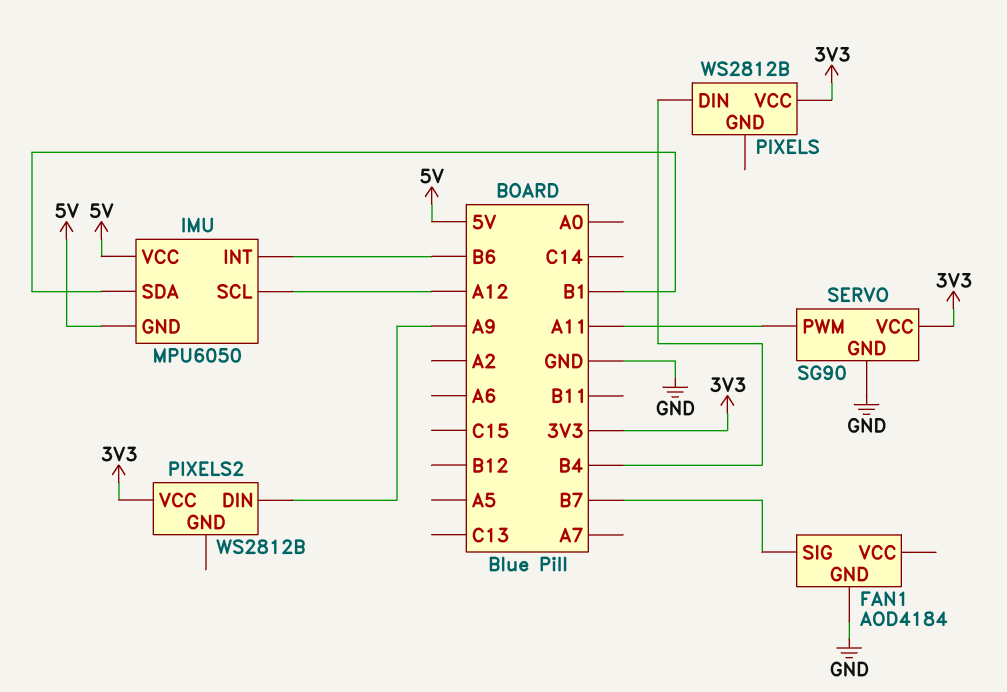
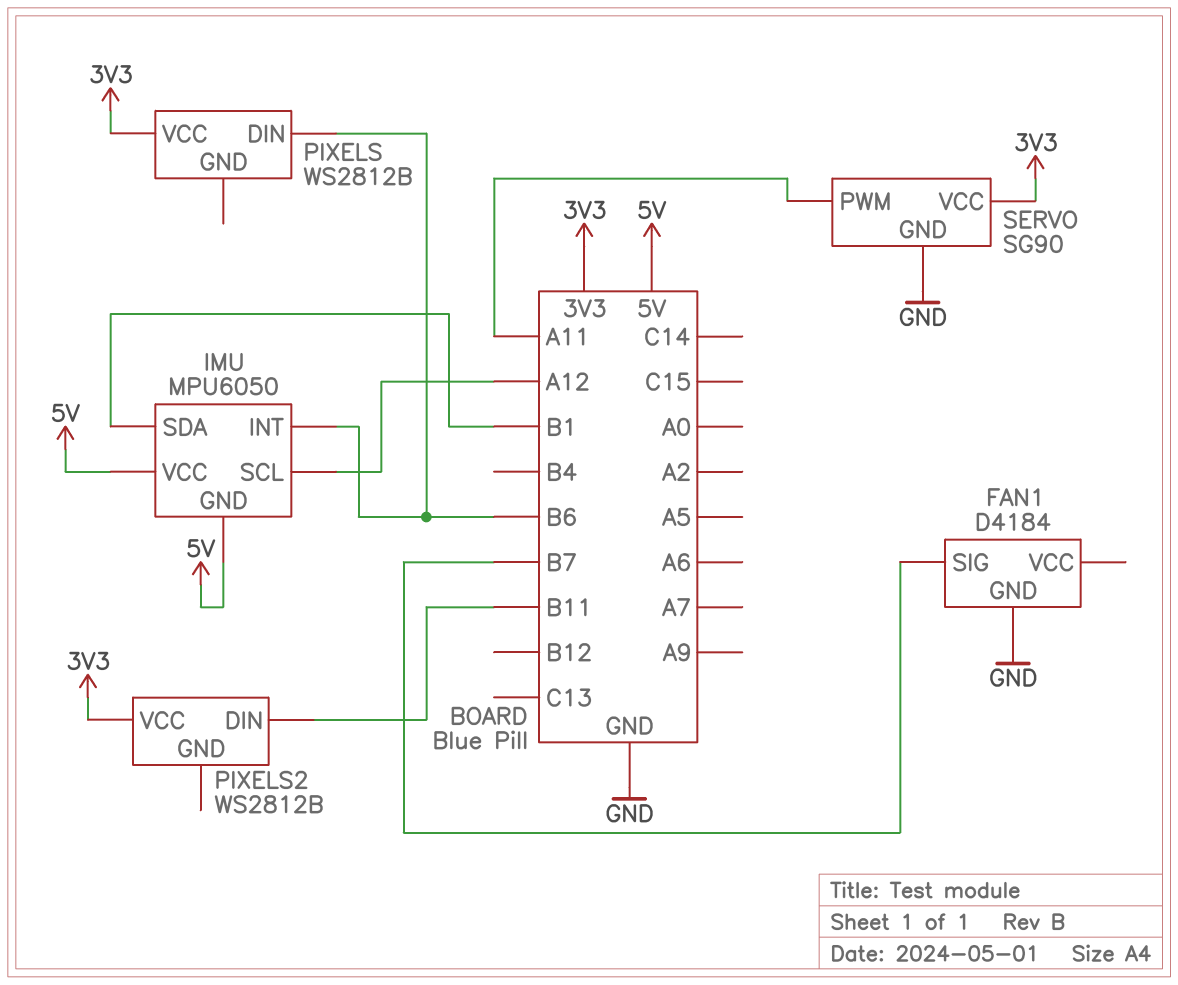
FAN1: AOD4184 -> D4184
PIXELS pin DIN: B4 -> B6
PIXELS2 pin DIN: A9 -> B11

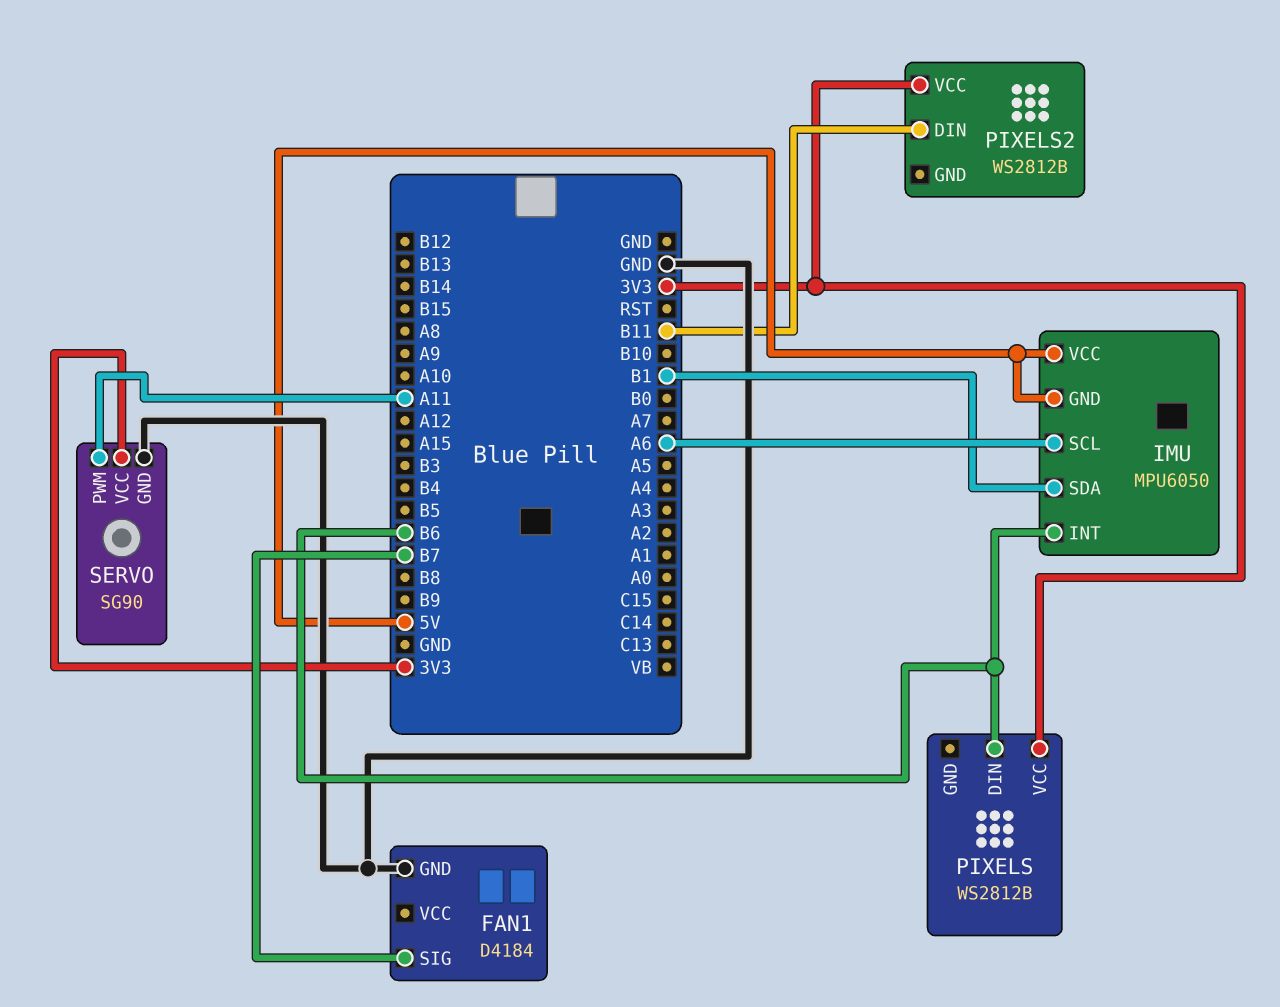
IMU pin SCL: A12 -> A6

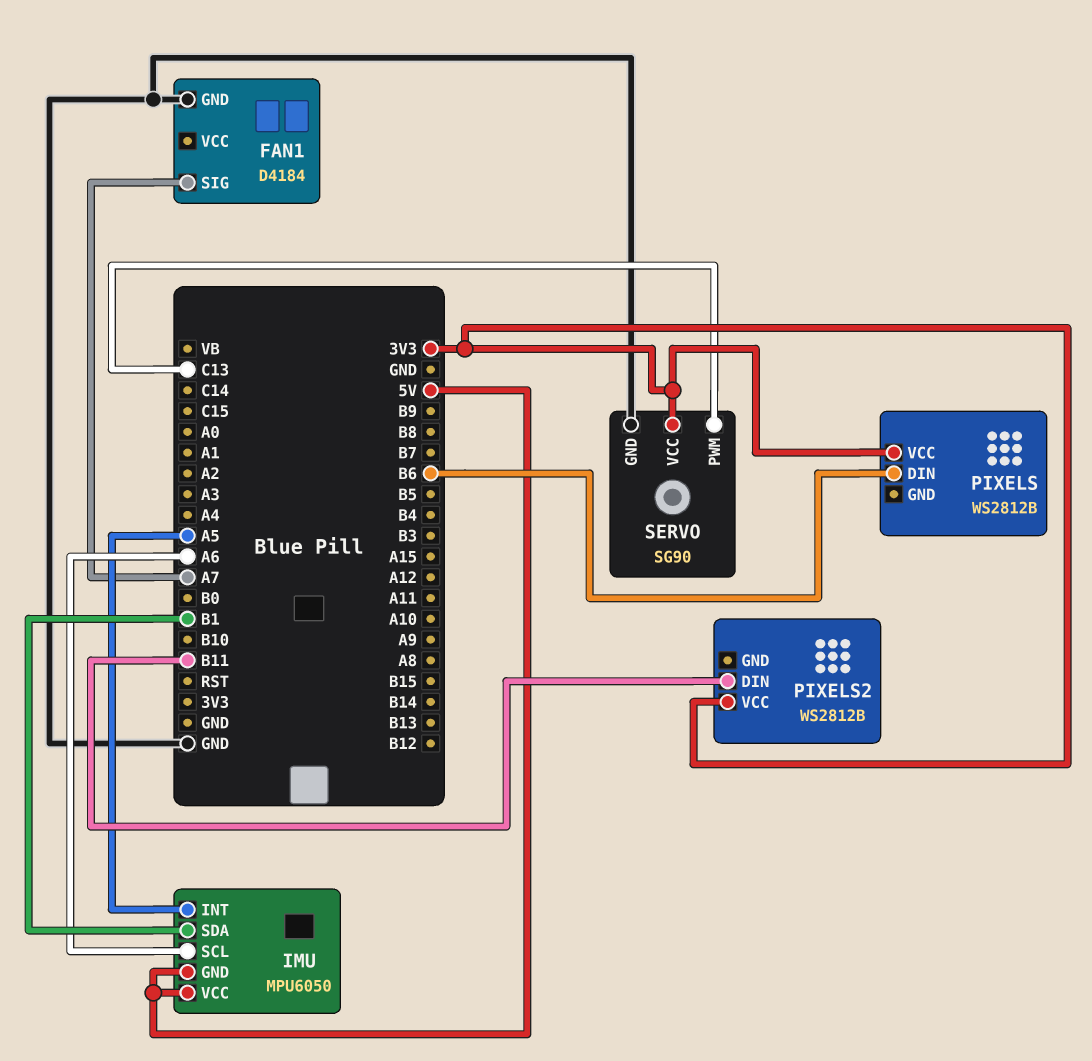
FAN1 pin SIG: B7 -> A7
IMU pin INT: B6 -> A5
SERVO pin PWM: A11 -> C13

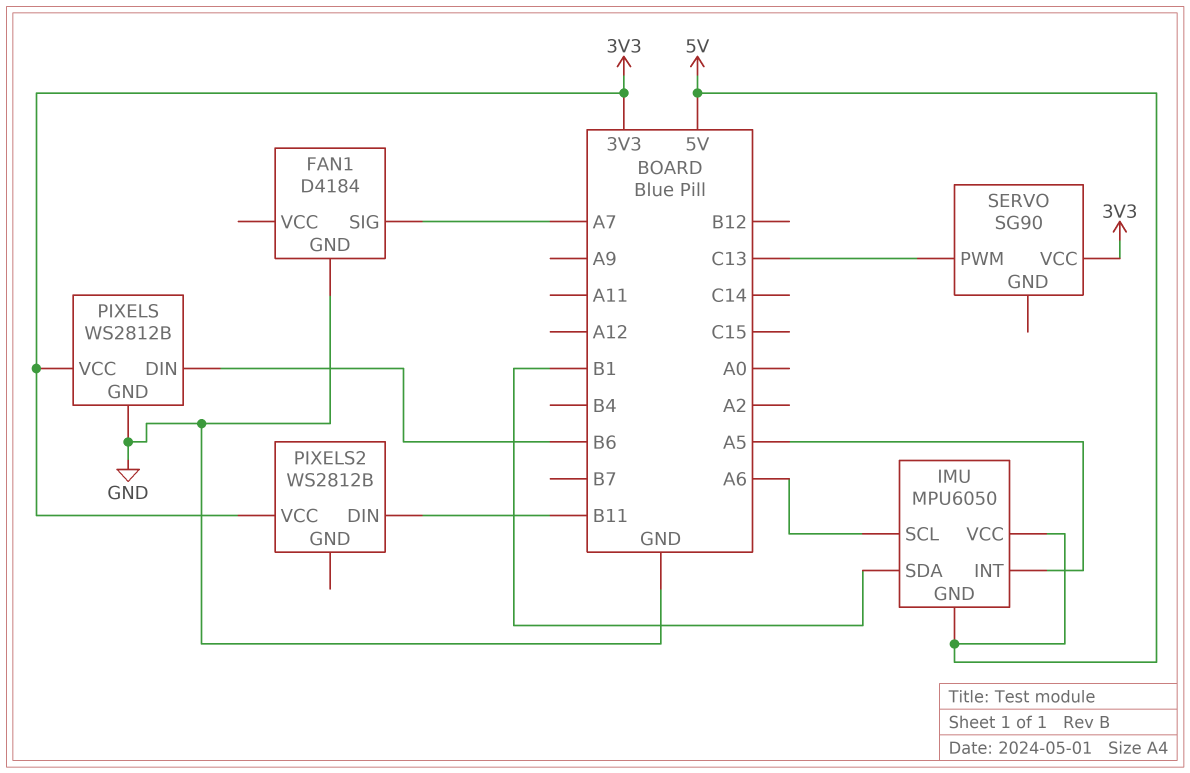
PIXELS pin GND: none -> GND
SERVO pin GND: GND -> none

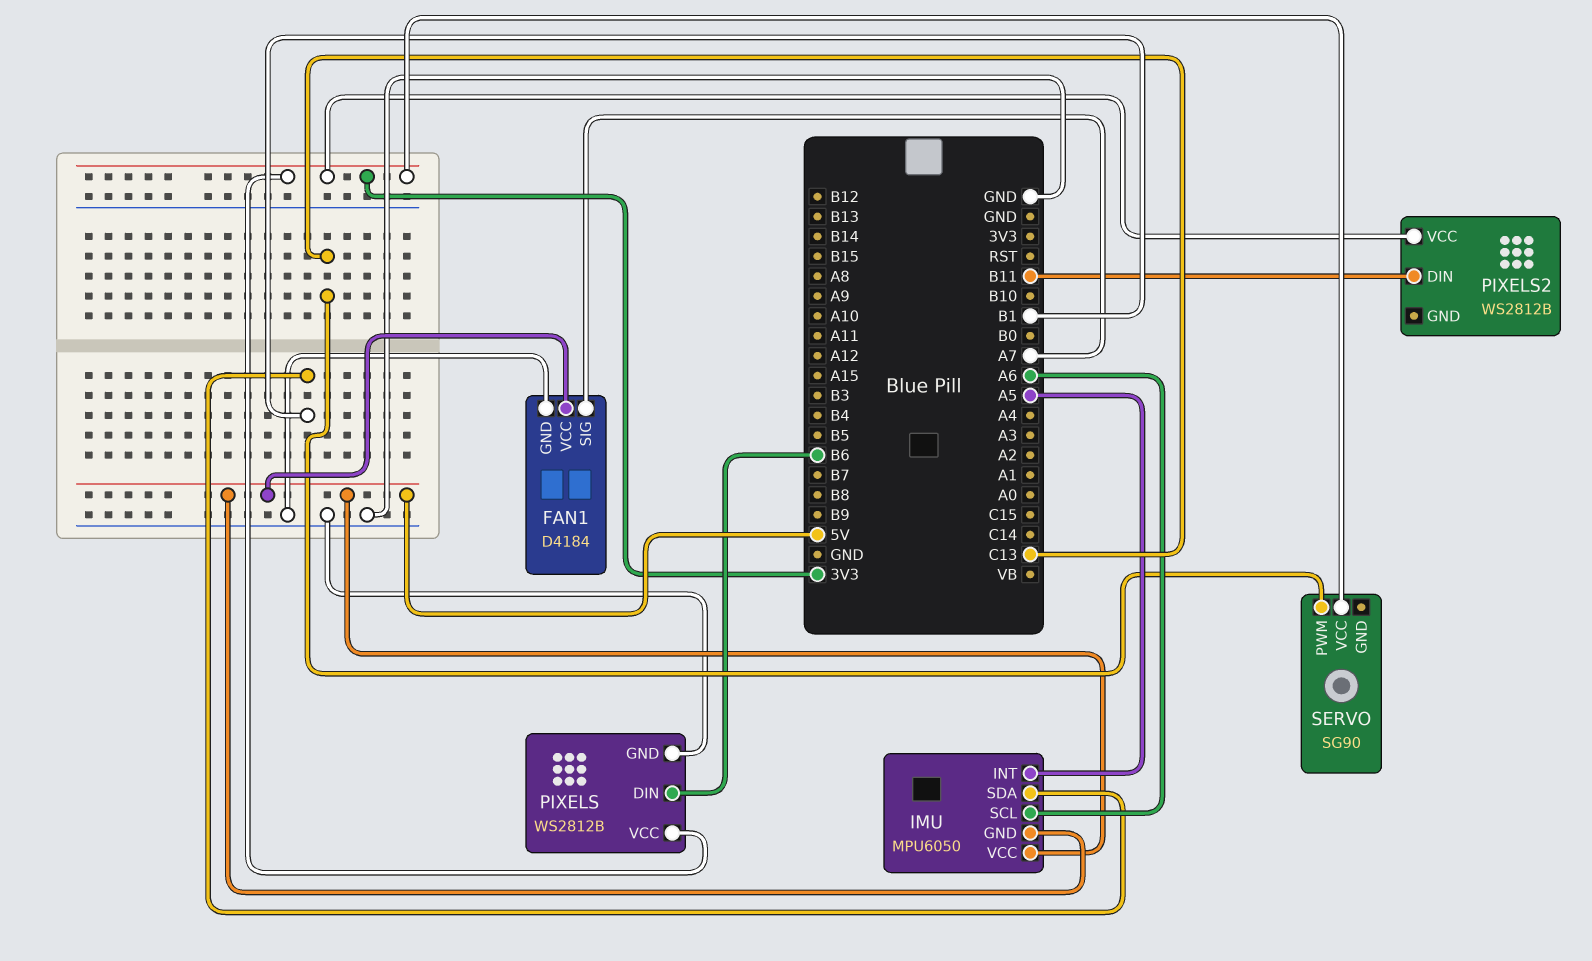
FAN1 pin VCC: none -> 5V

